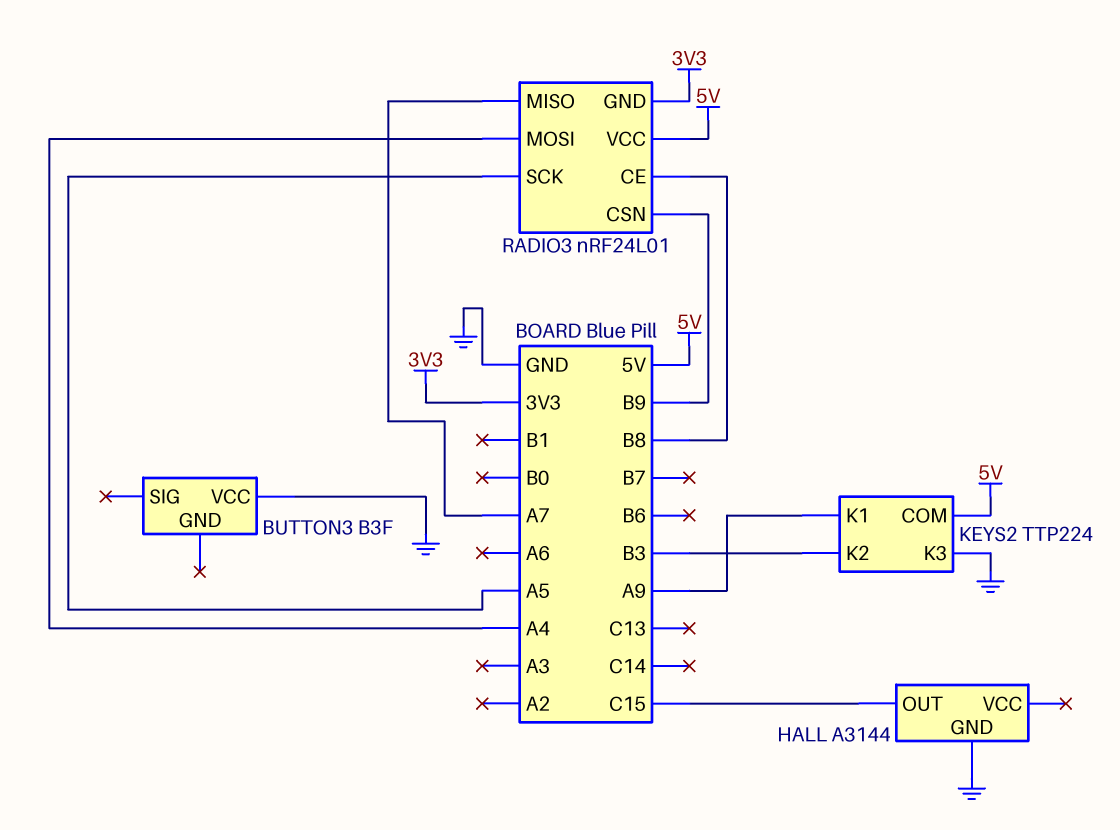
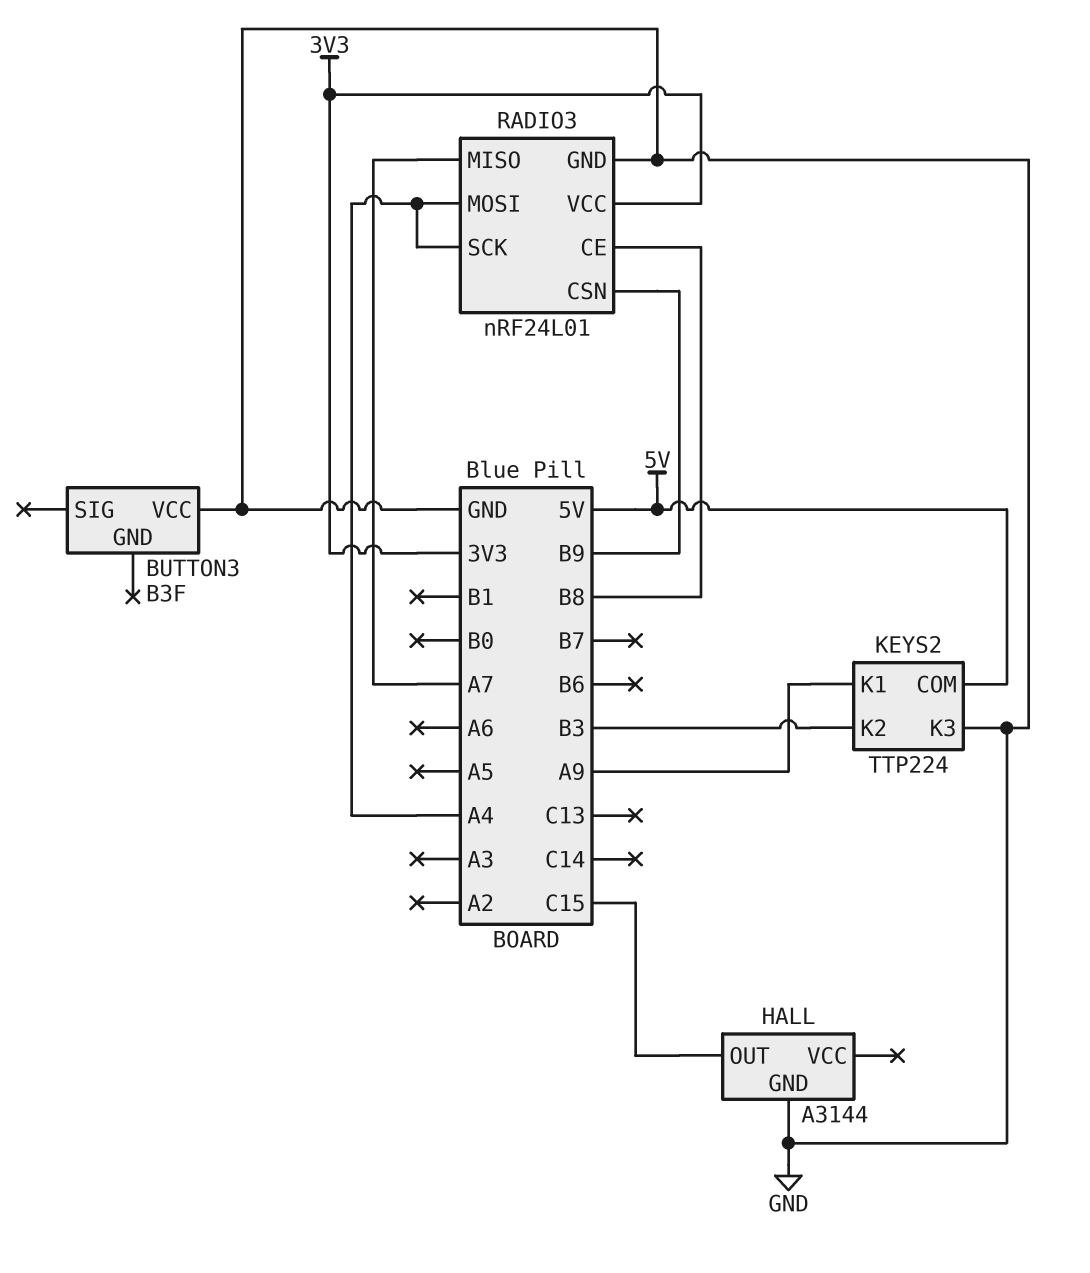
RADIO3 pin GND: 3V3 -> GND
RADIO3 pin SCK: A5 -> A4
RADIO3 pin VCC: 5V -> 3V3

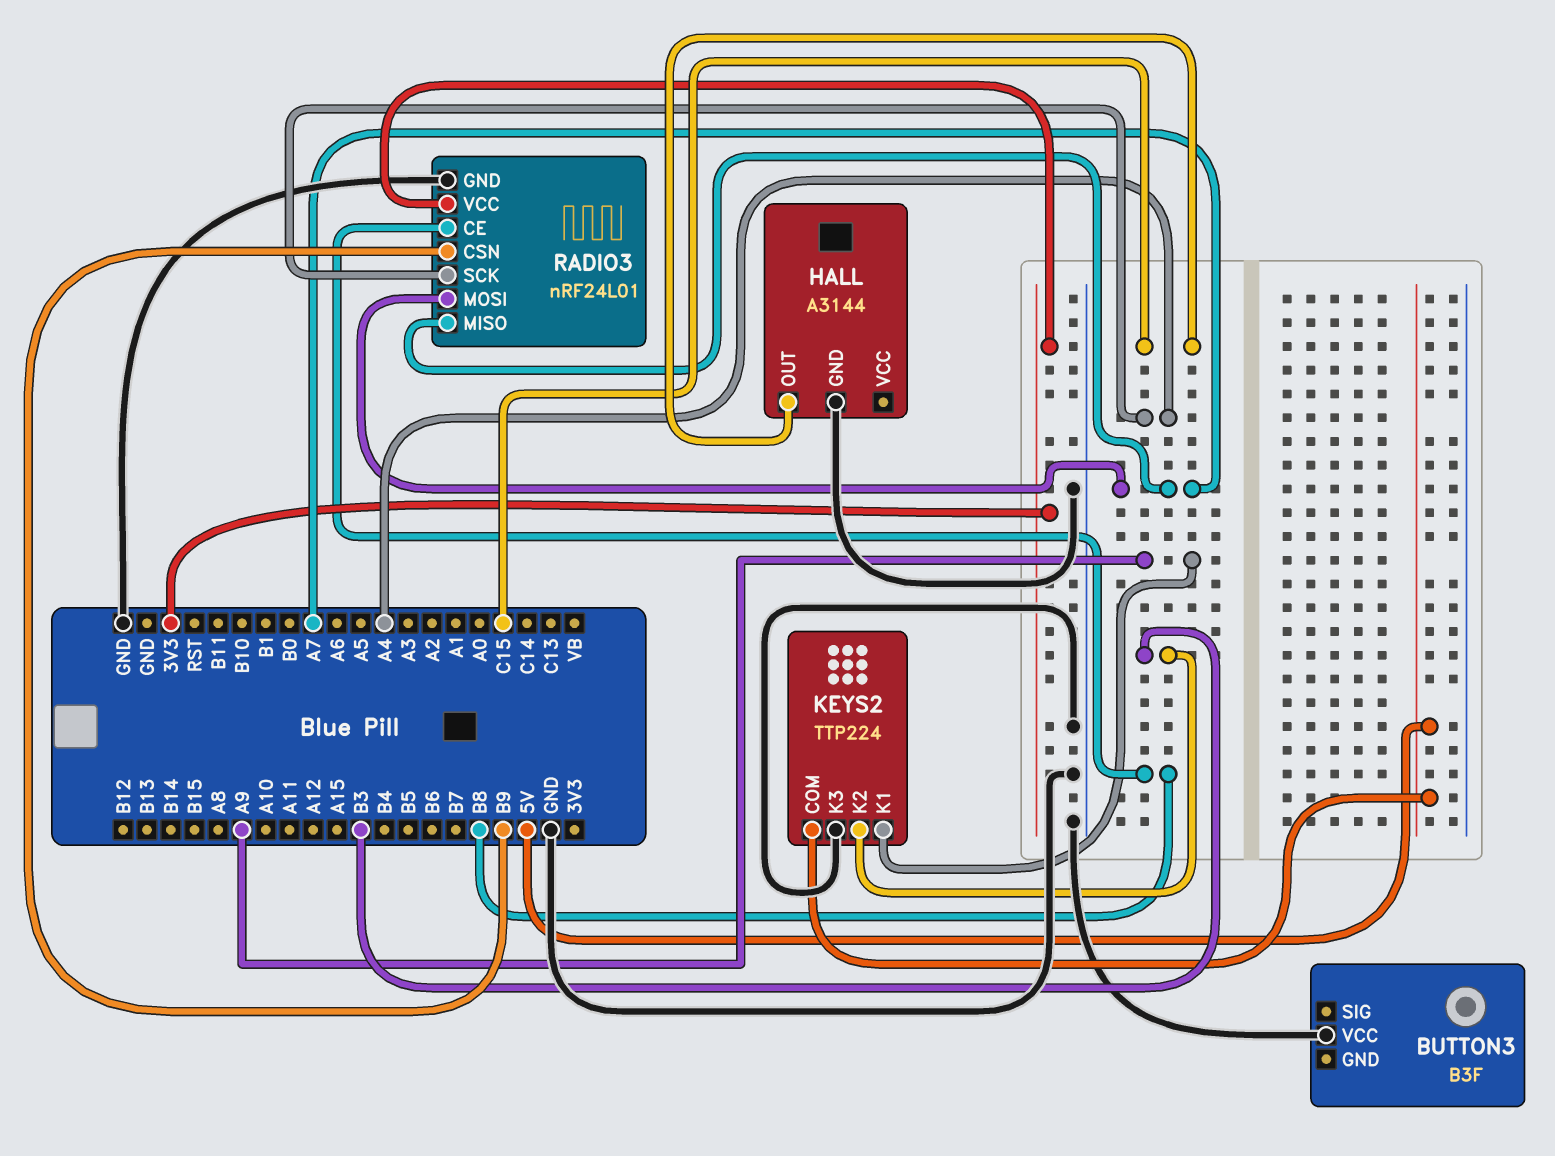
RADIO3 pin MOSI: A4 -> A7

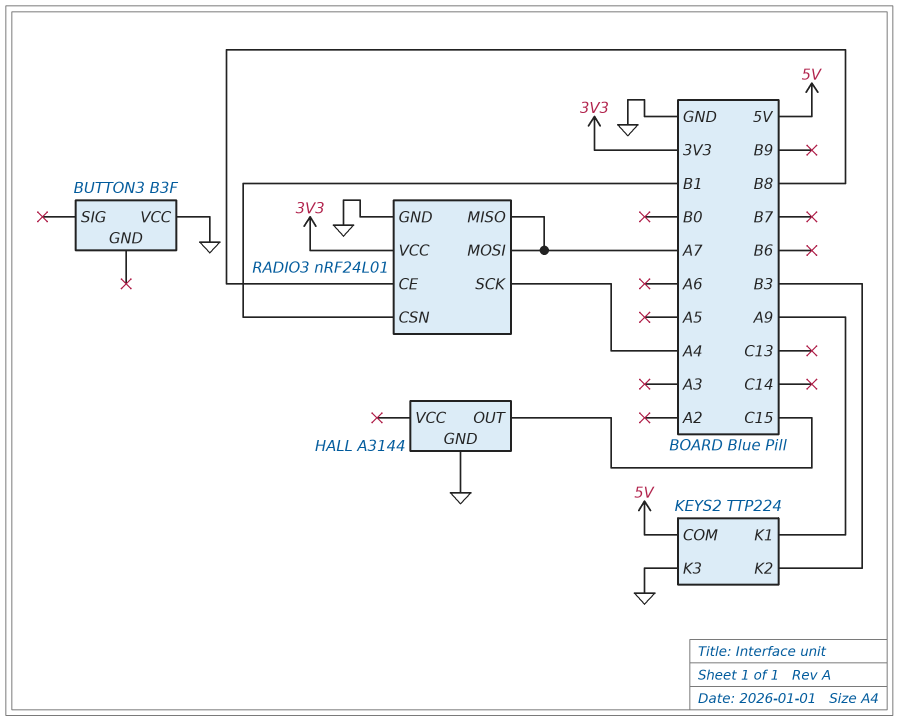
RADIO3 pin CSN: B9 -> B1

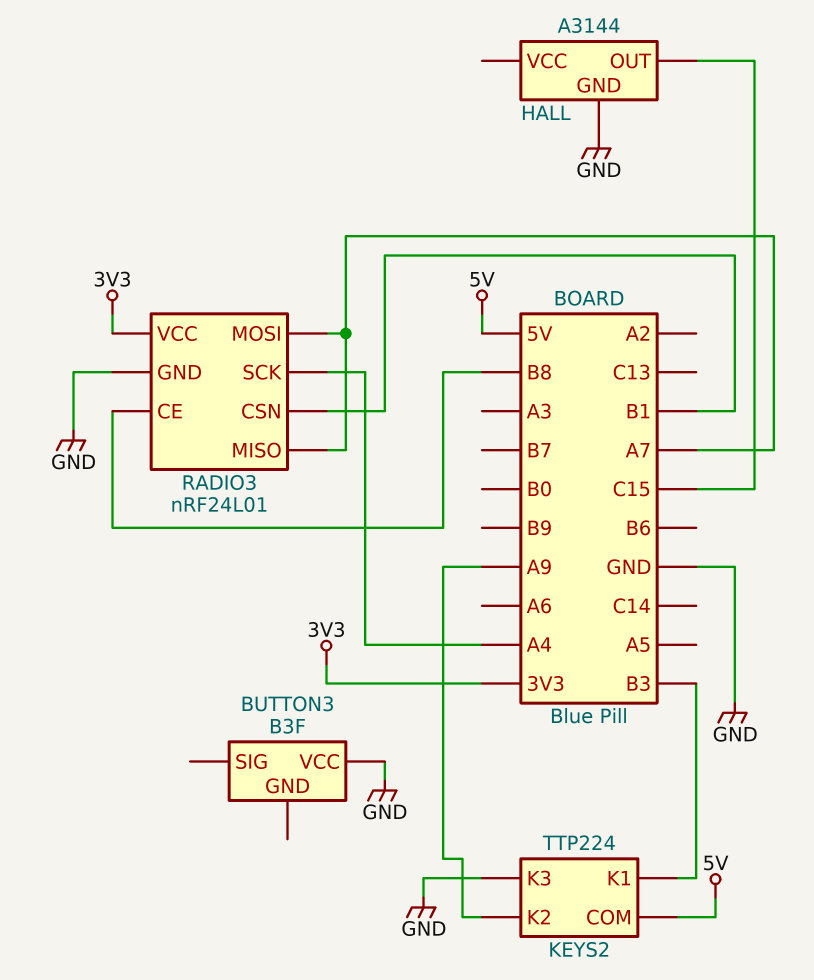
KEYS2 pin K1: A9 -> B3
KEYS2 pin K2: B3 -> A9

